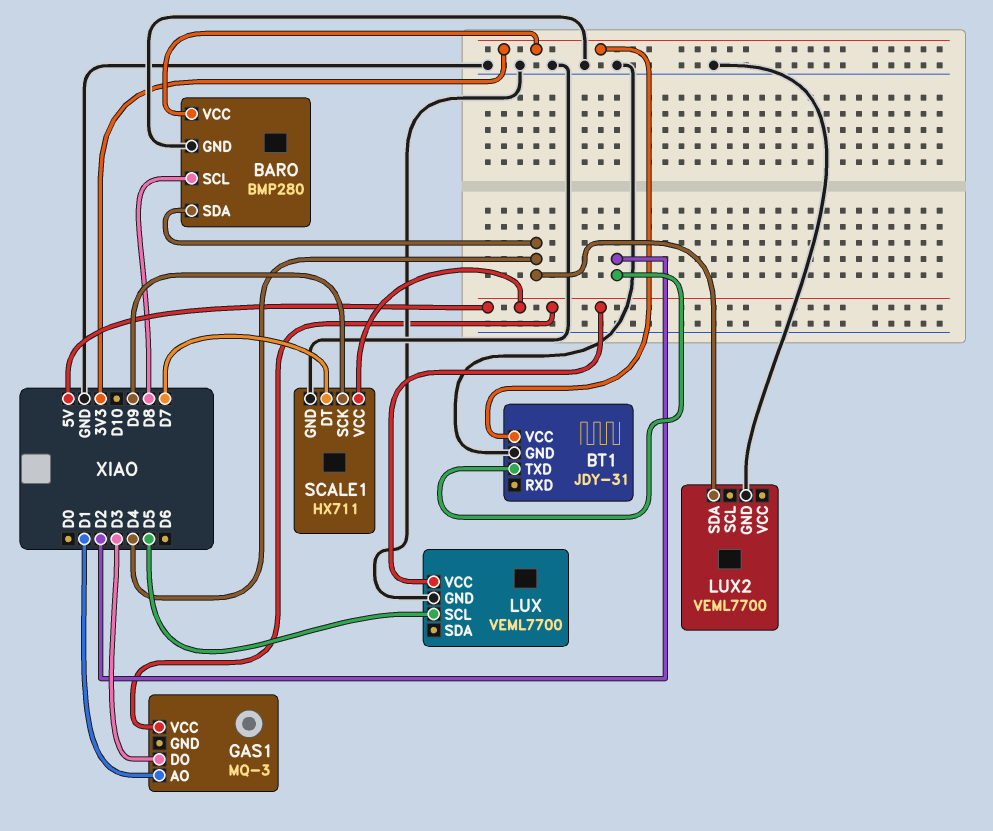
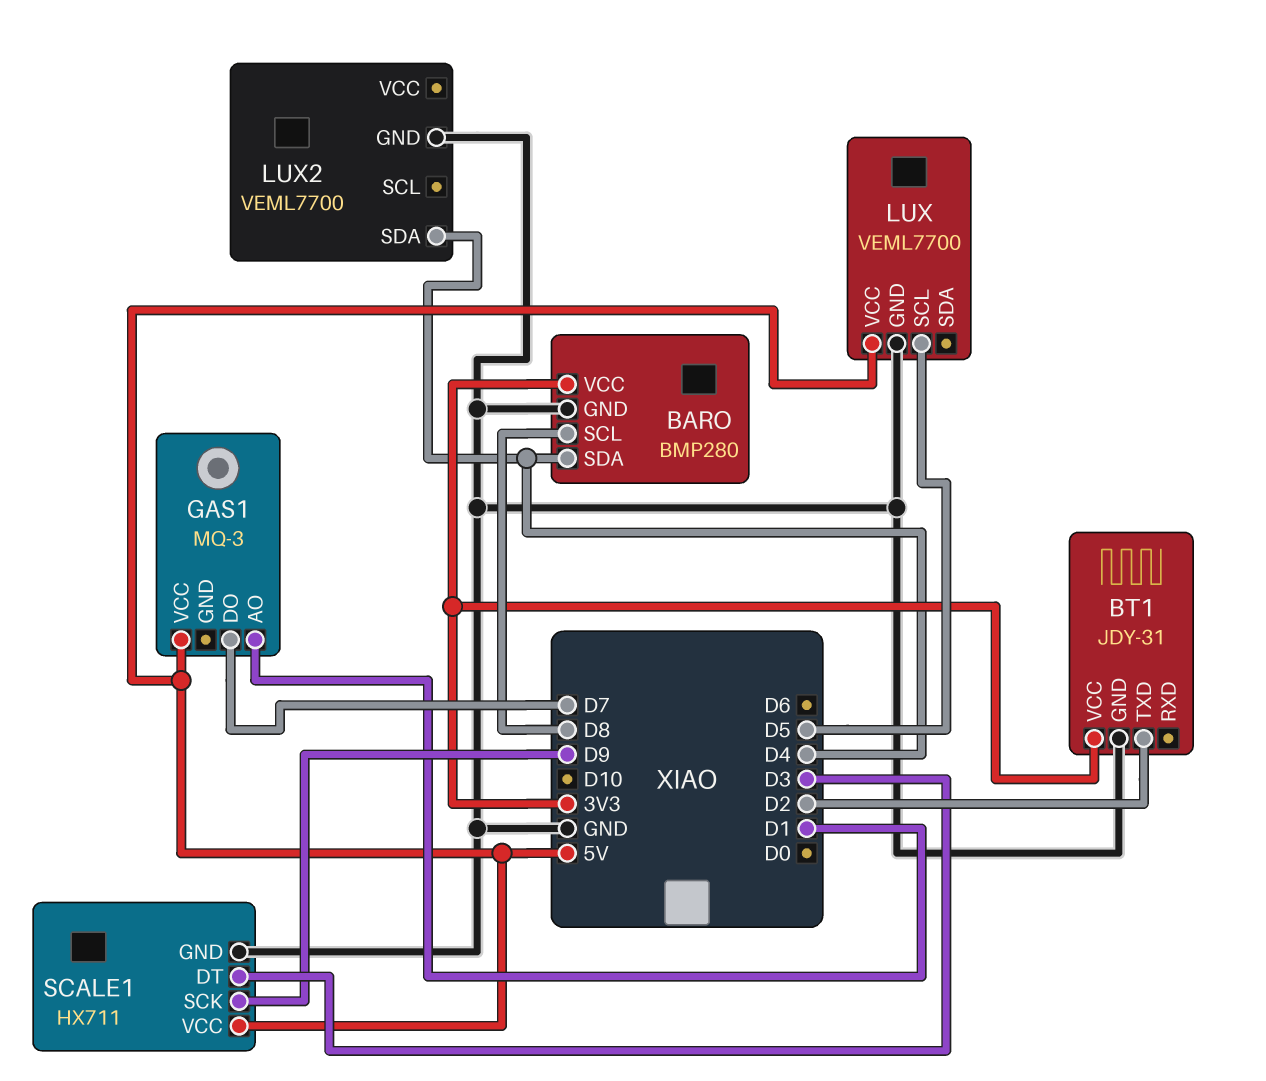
GAS1 pin DO: D3 -> D7
SCALE1 pin DT: D7 -> D3

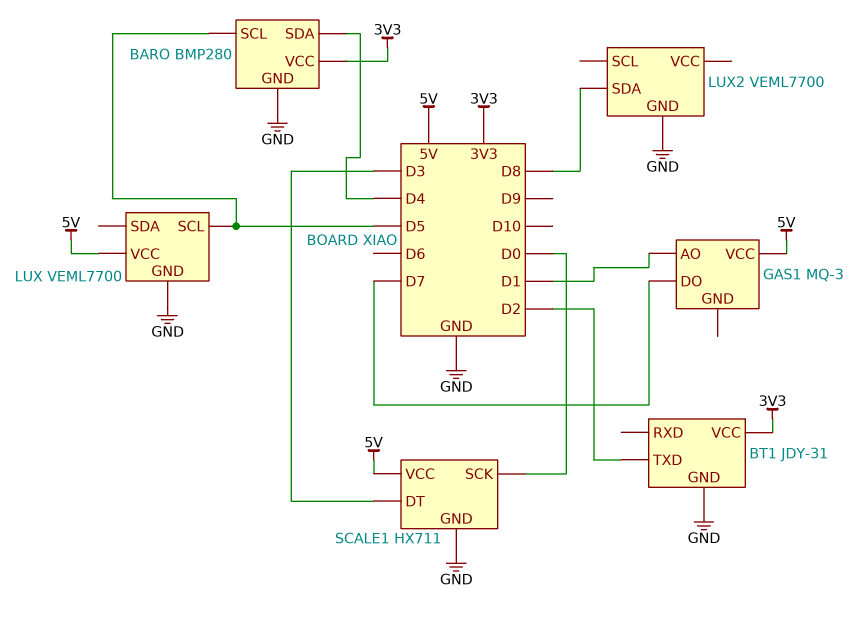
BARO pin SCL: D8 -> D5
LUX2 pin SDA: D4 -> D8
SCALE1 pin SCK: D9 -> D0

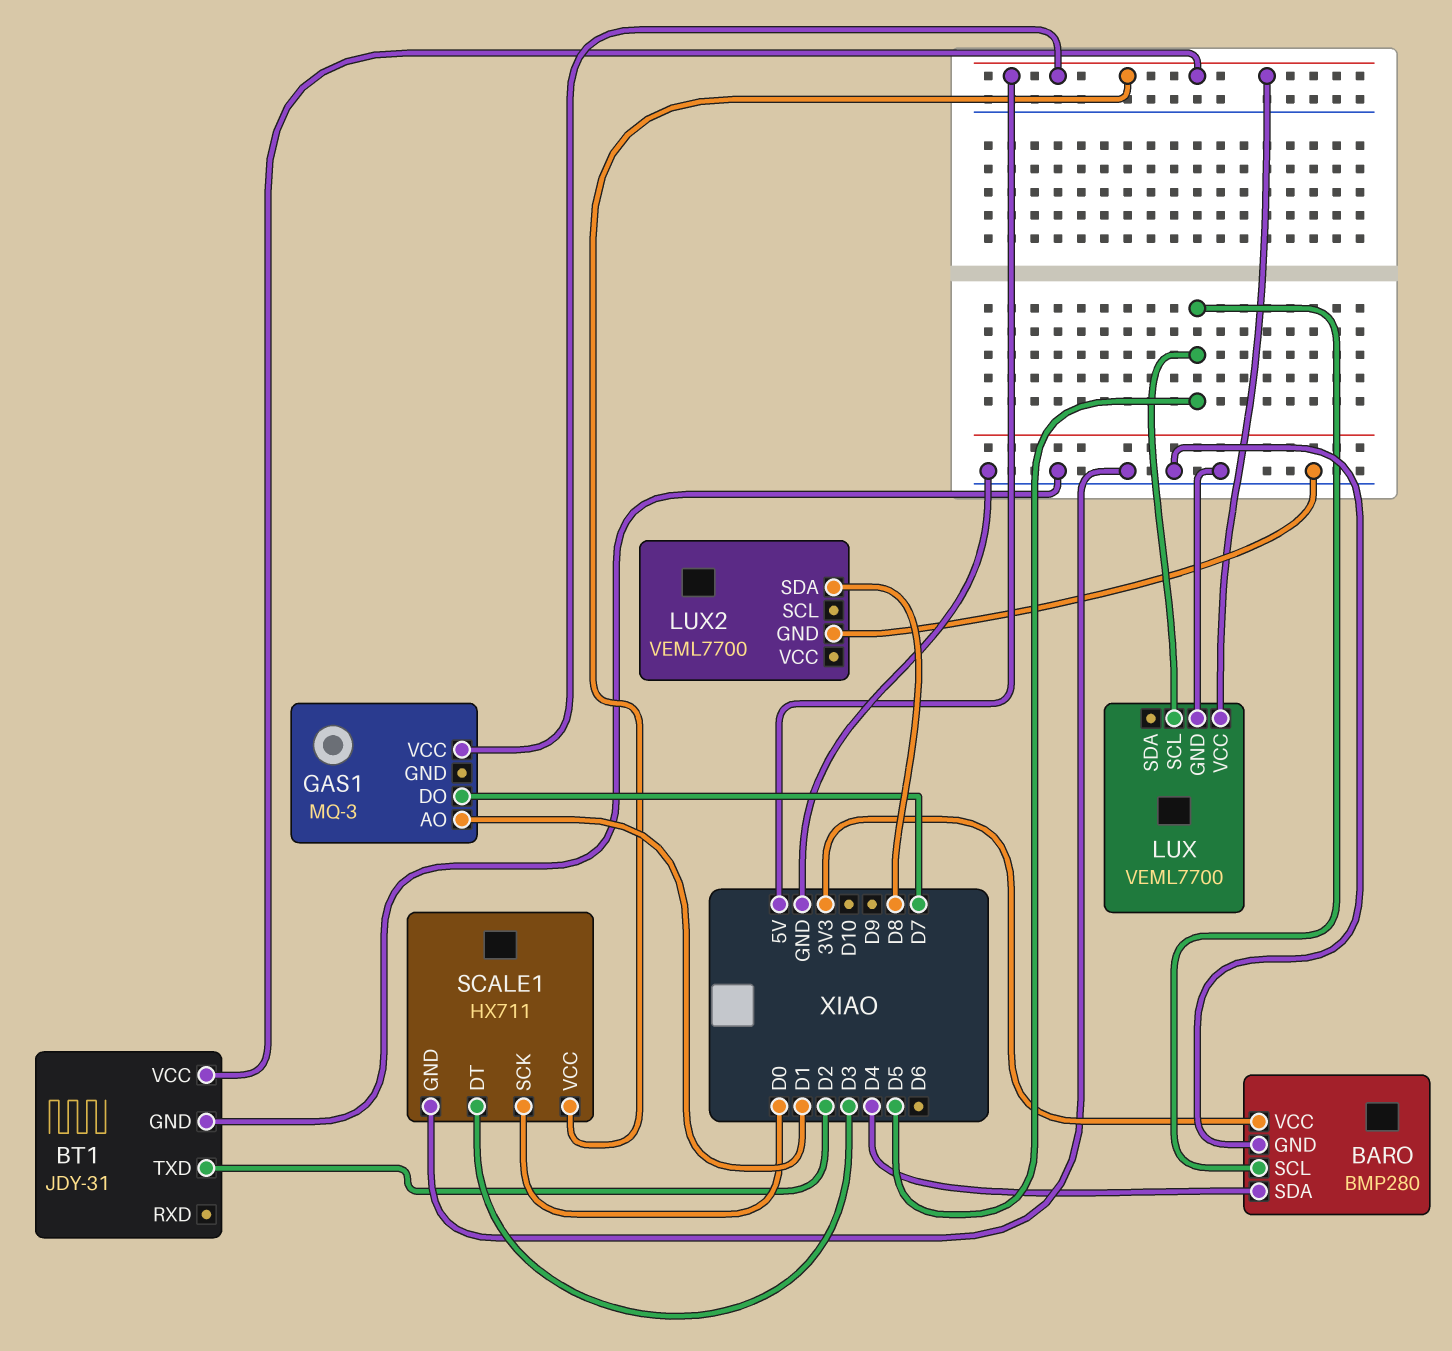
BT1 pin VCC: 3V3 -> 5V

